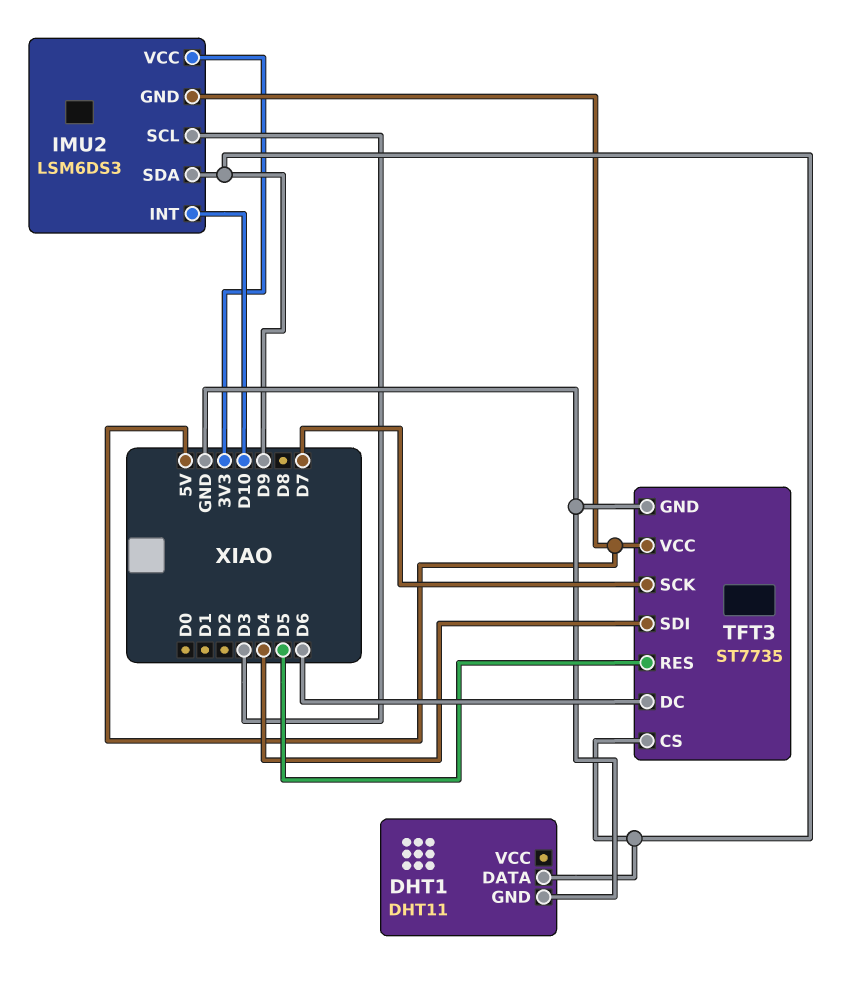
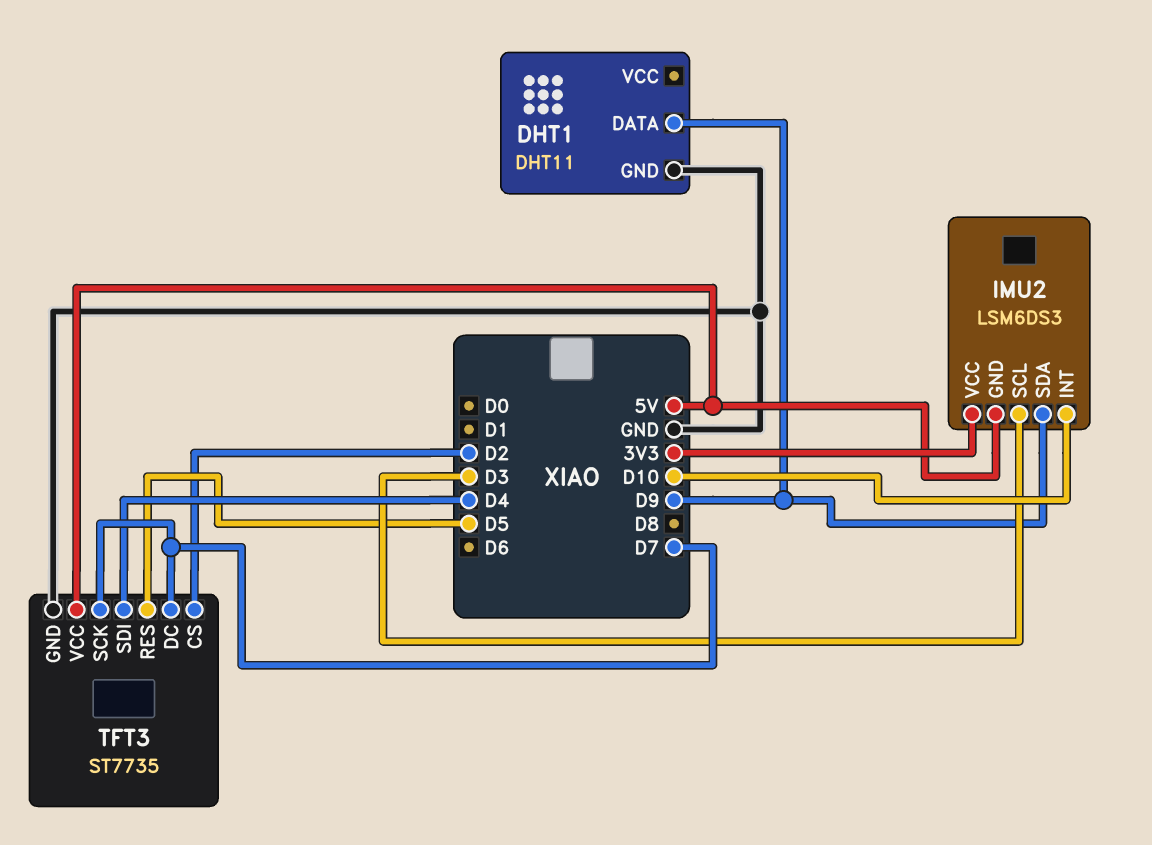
TFT3 pin CS: D9 -> D2
TFT3 pin DC: D6 -> D7

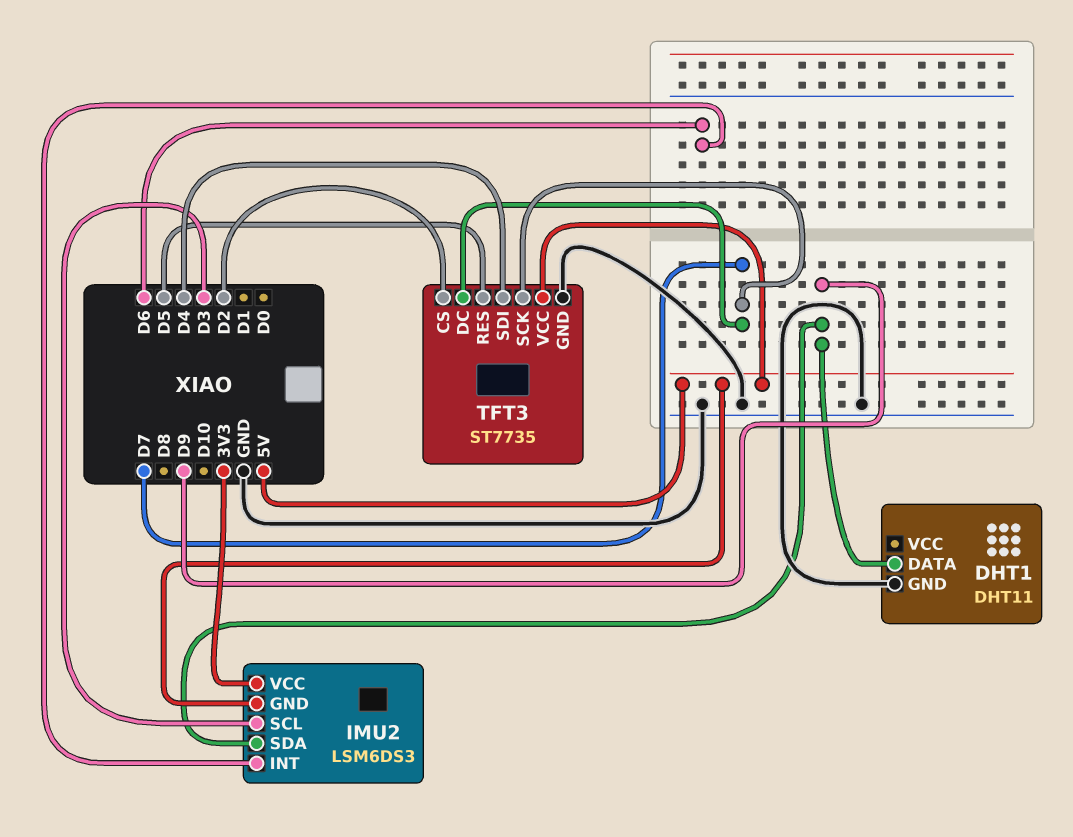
IMU2 pin INT: D10 -> D6

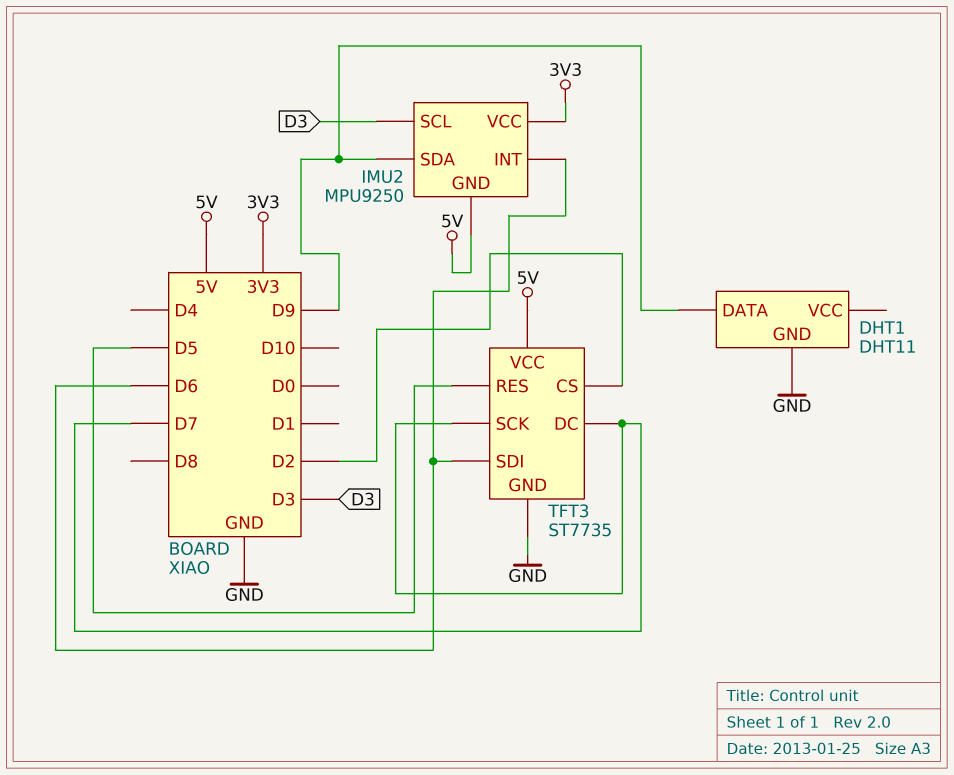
IMU2: LSM6DS3 -> MPU9250
TFT3 pin SDI: D4 -> D6

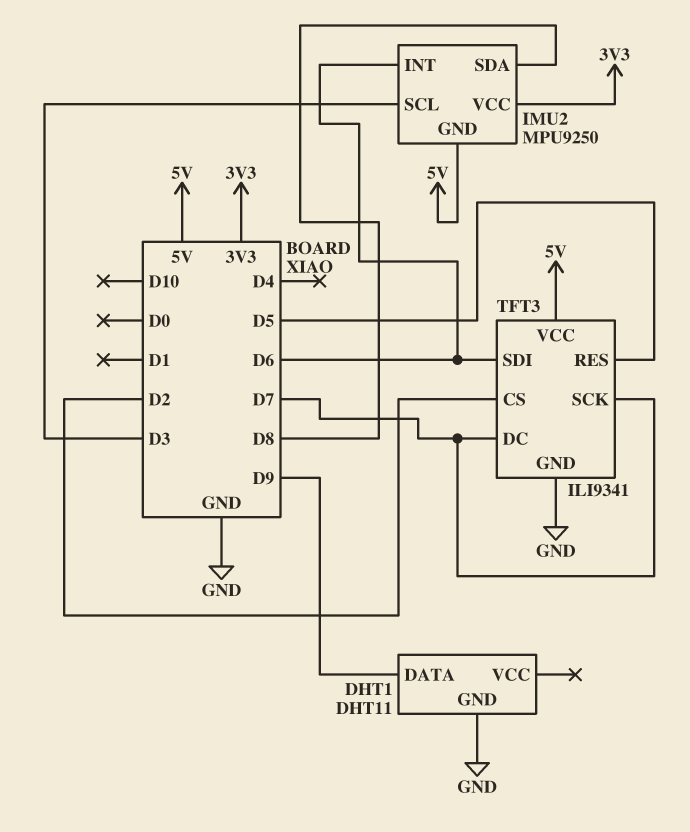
IMU2 pin SDA: D9 -> D8
TFT3: ST7735 -> ILI9341

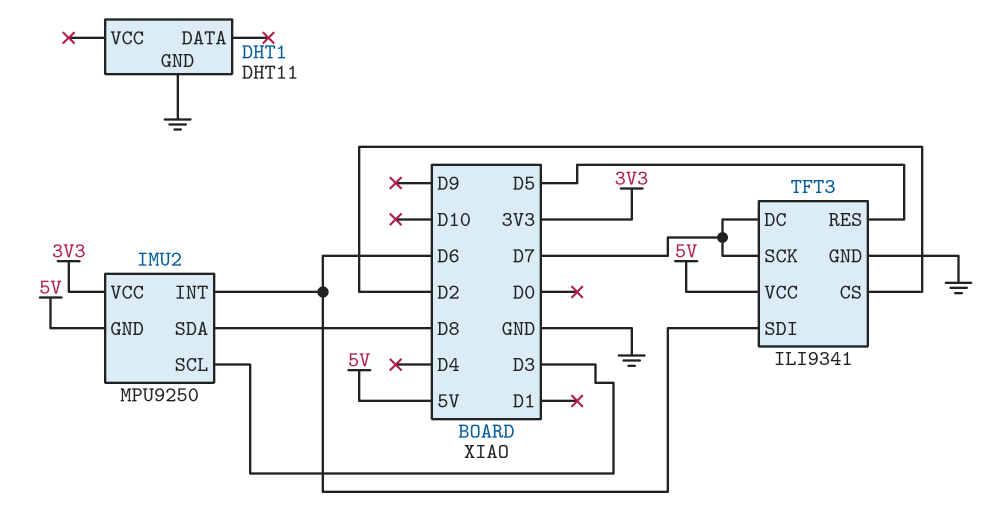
DHT1 pin DATA: D9 -> none

